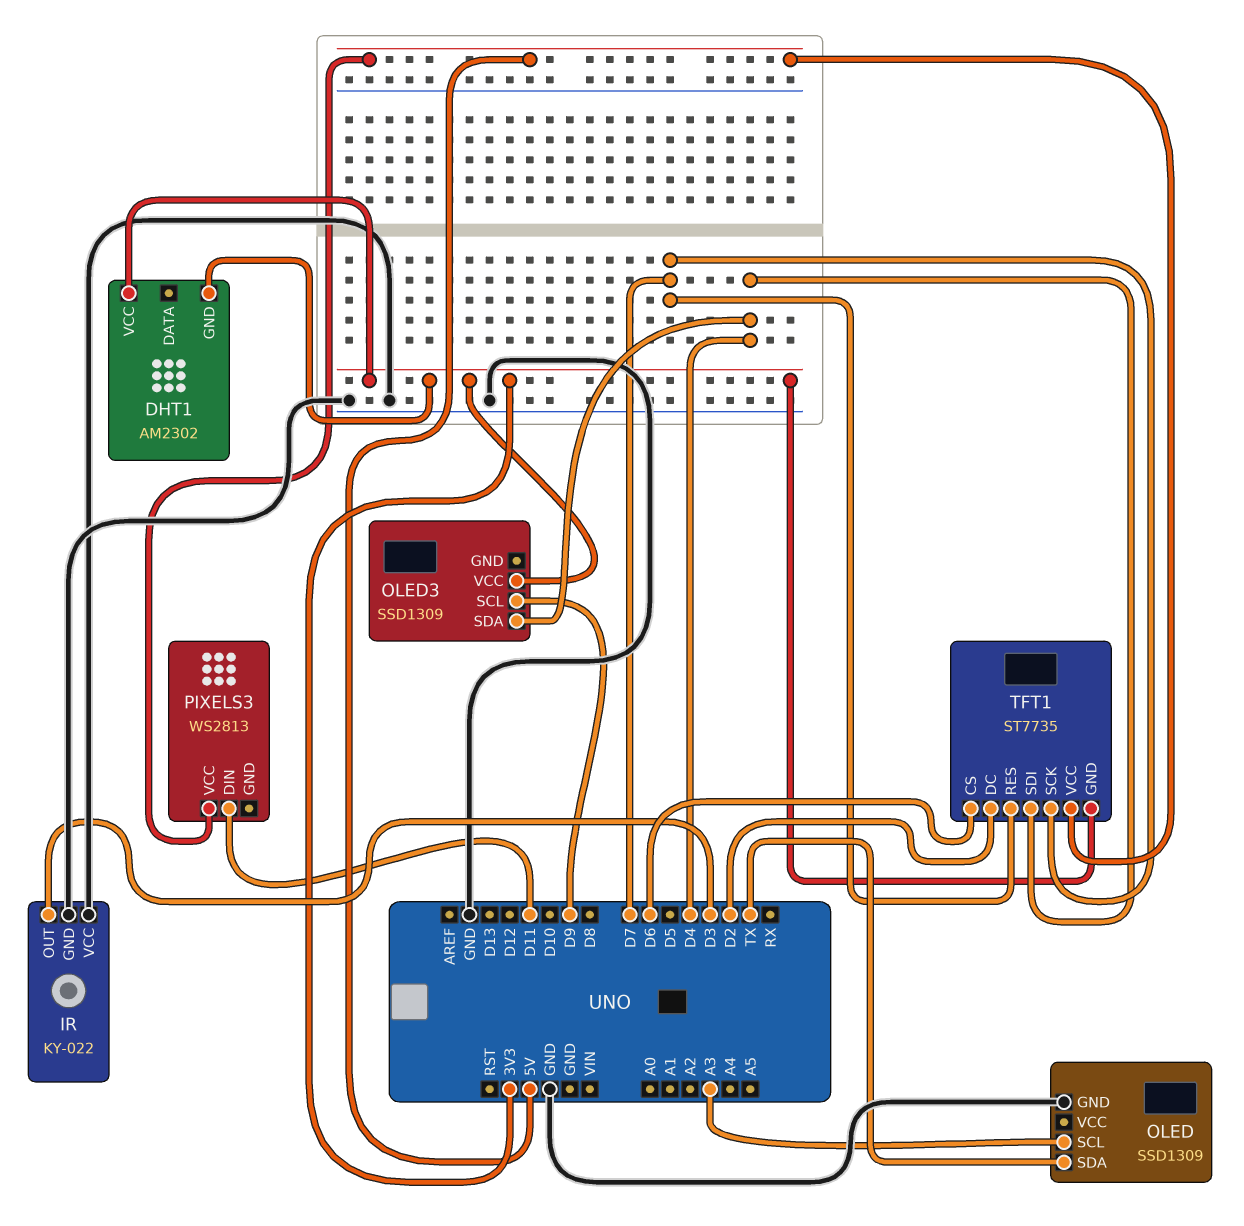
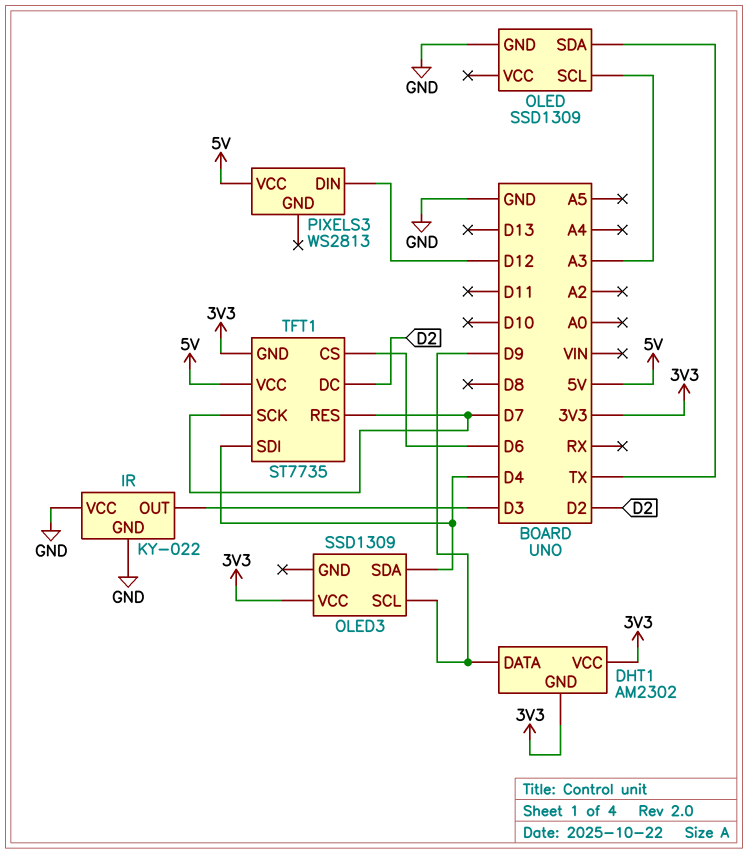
DHT1 pin DATA: none -> D9
PIXELS3 pin DIN: D11 -> D12

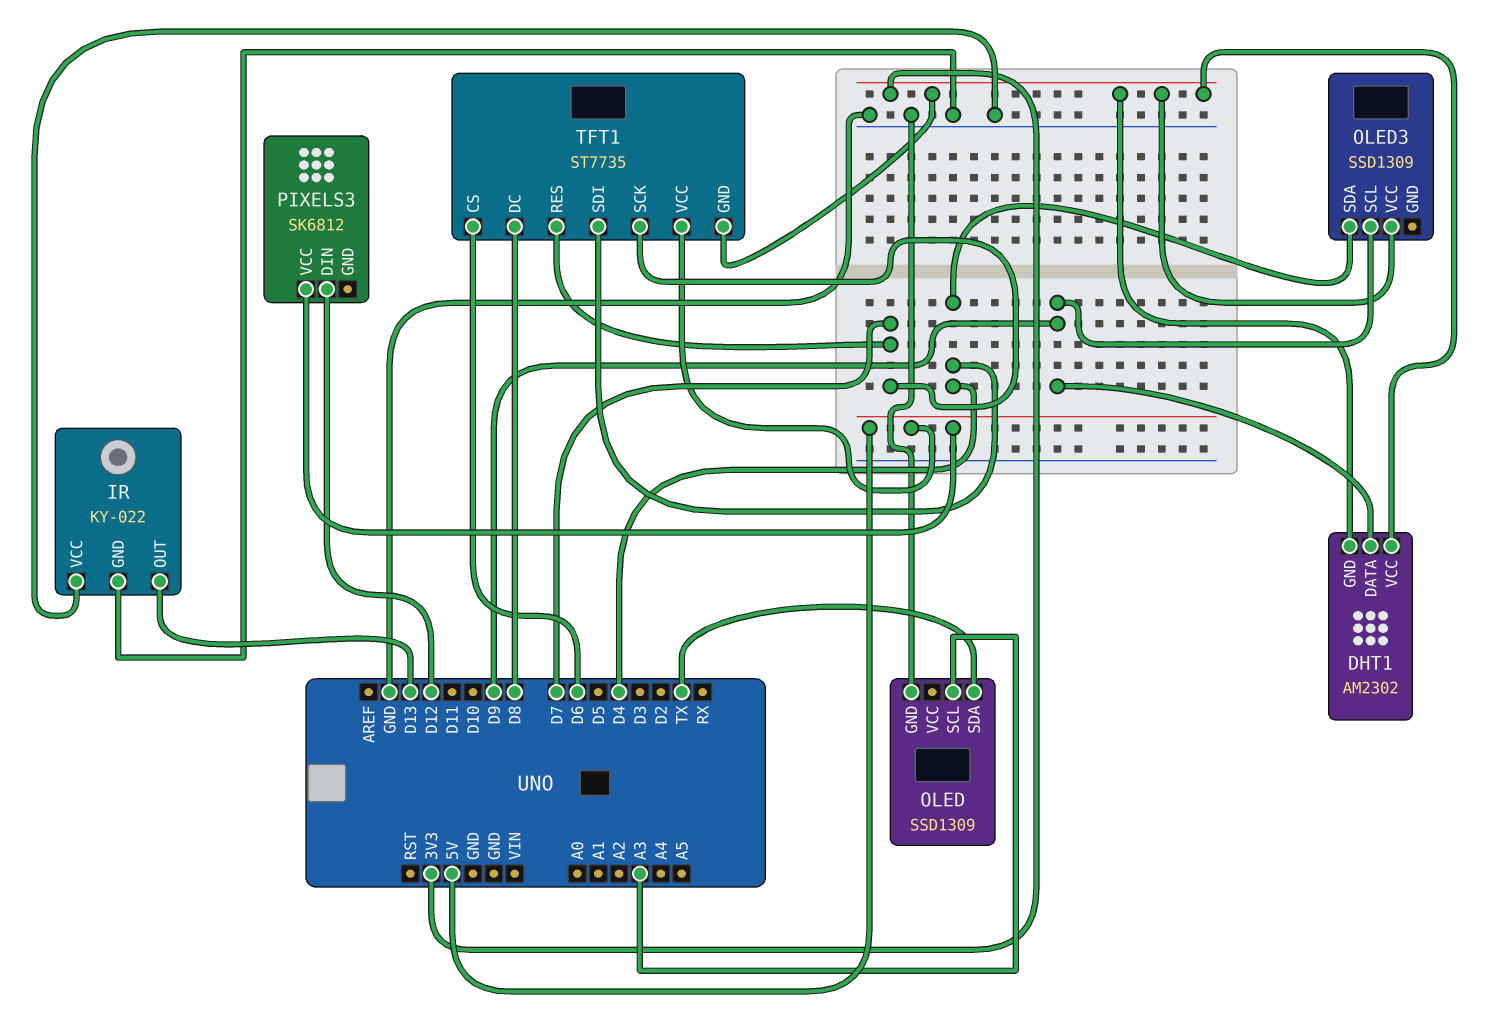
IR pin OUT: D3 -> D13
PIXELS3: WS2813 -> SK6812
TFT1 pin DC: D2 -> D8

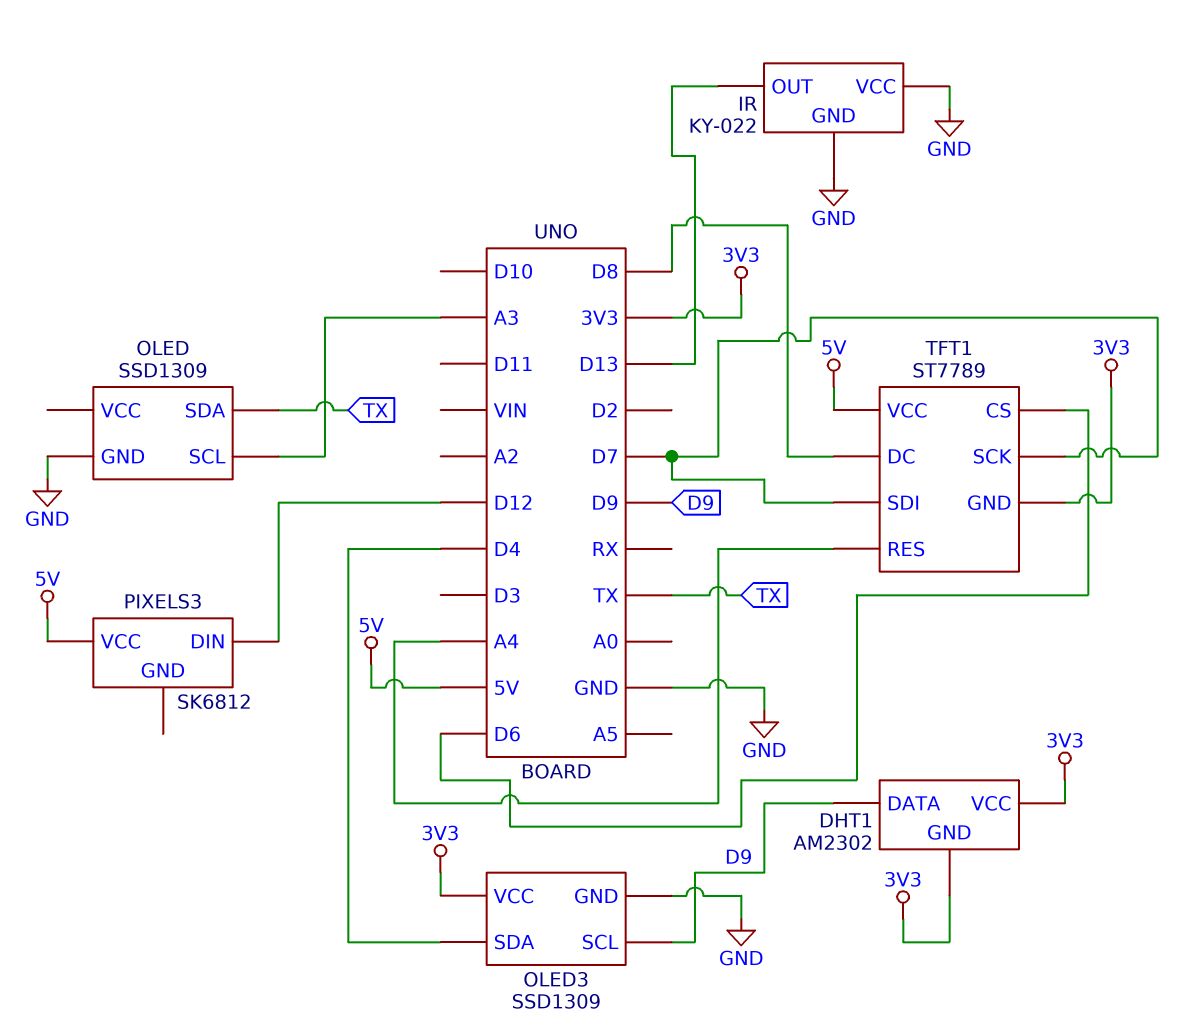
OLED3 pin GND: none -> GND
TFT1: ST7735 -> ST7789
TFT1 pin RES: D7 -> A4
TFT1 pin SDI: D4 -> D7

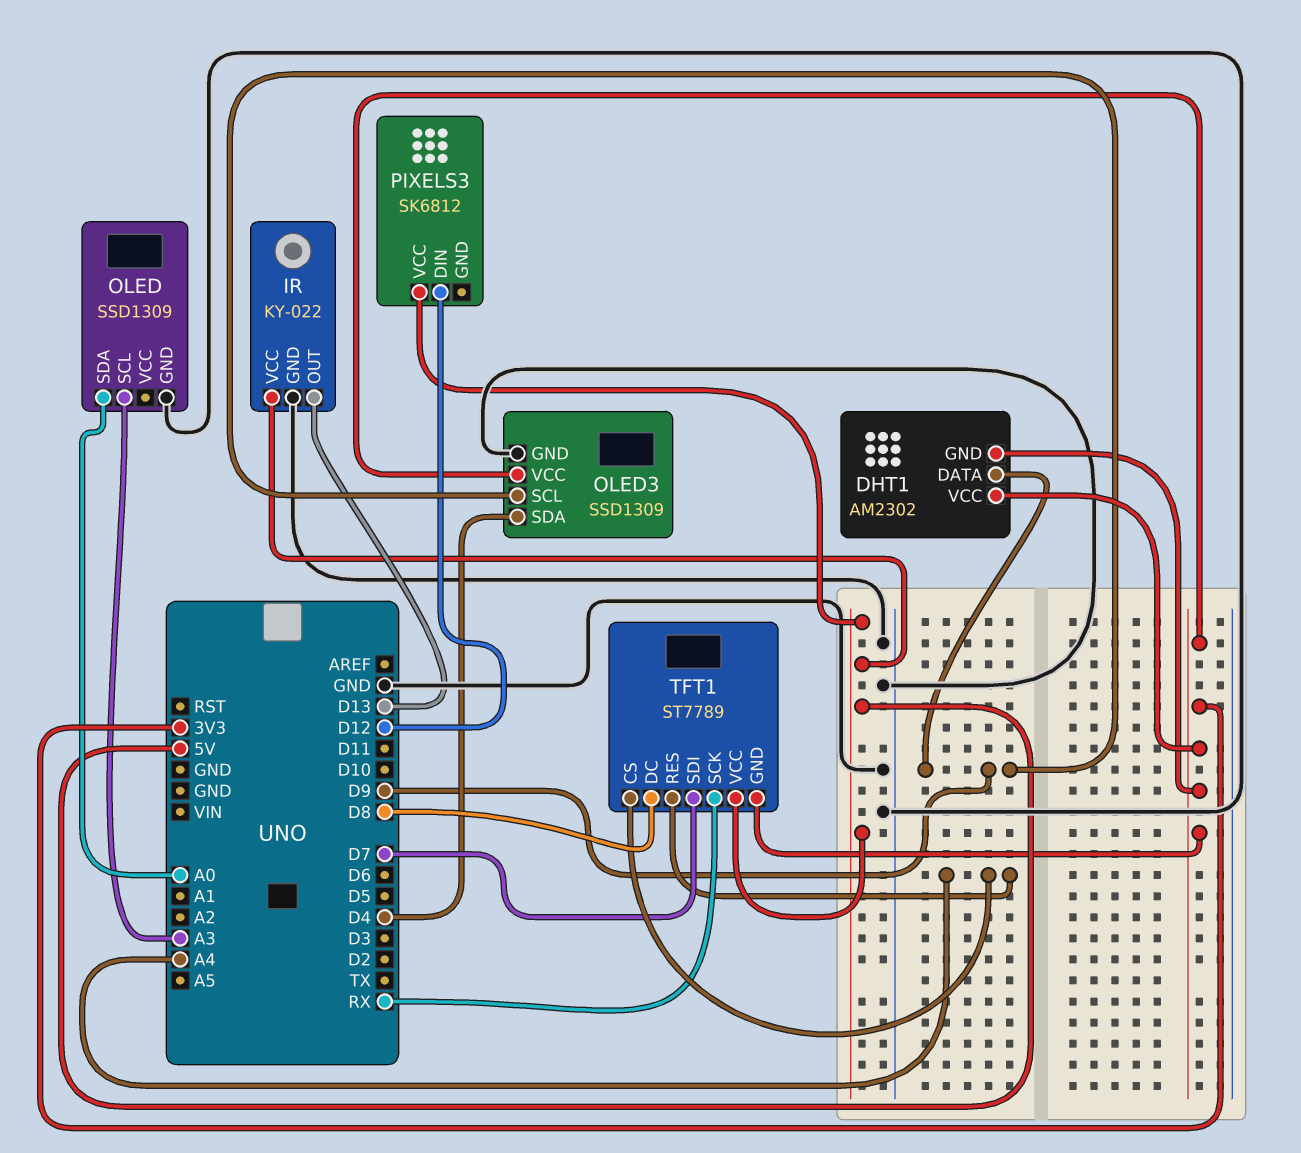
IR pin VCC: GND -> 5V
OLED pin SDA: TX -> A0
TFT1 pin CS: D6 -> A4
TFT1 pin SCK: D7 -> RX

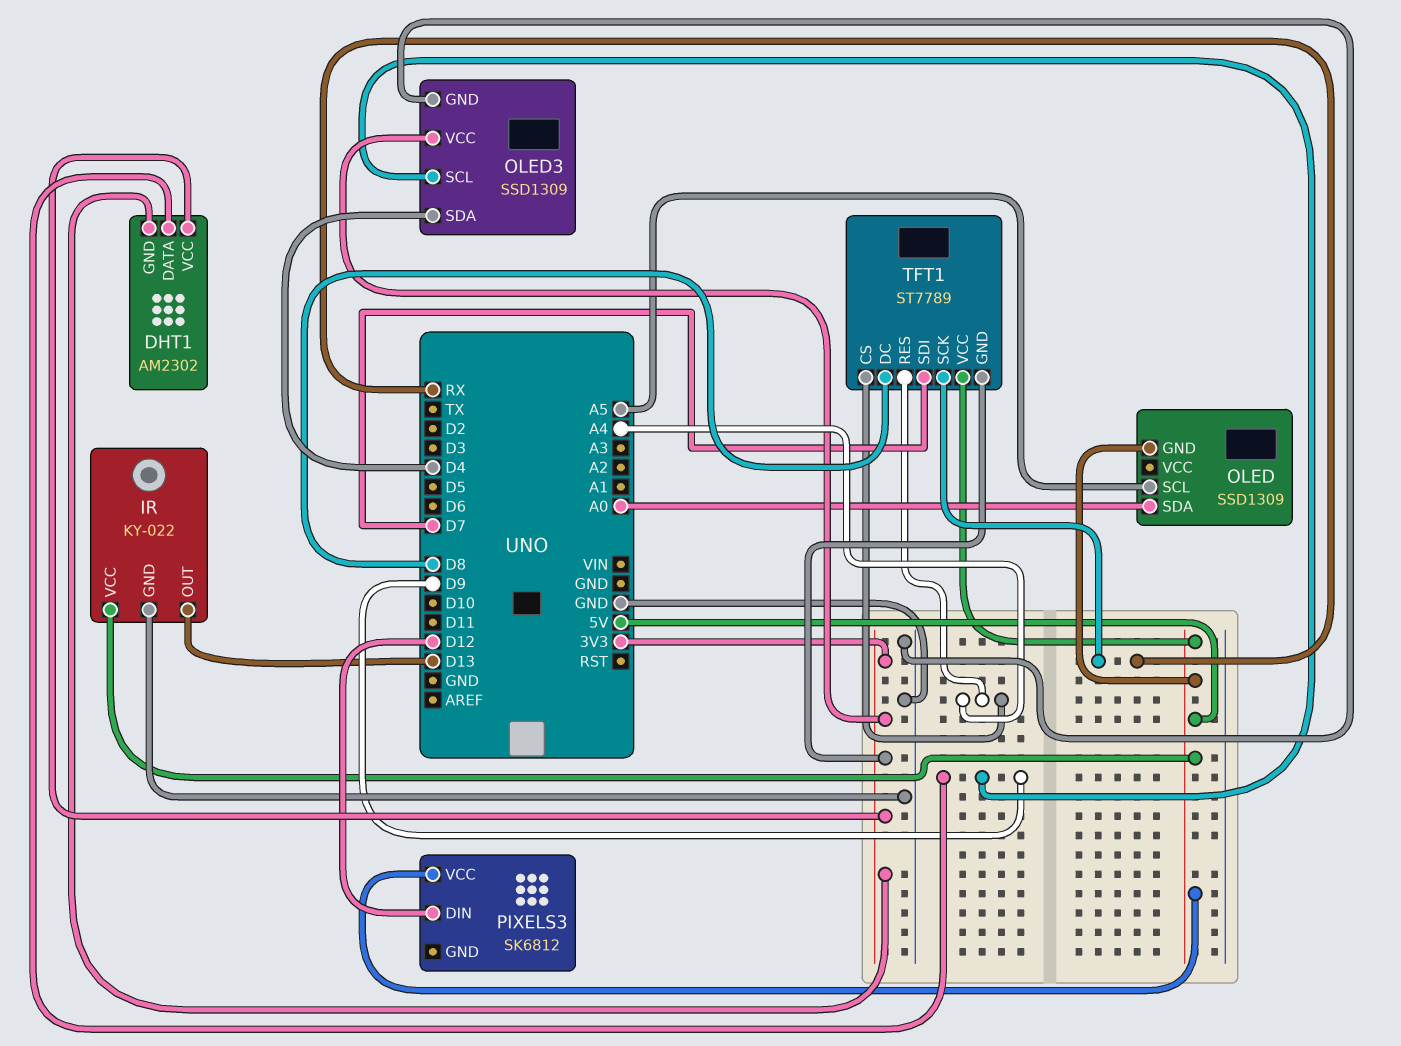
OLED pin GND: GND -> 5V
OLED pin SCL: A3 -> A5

